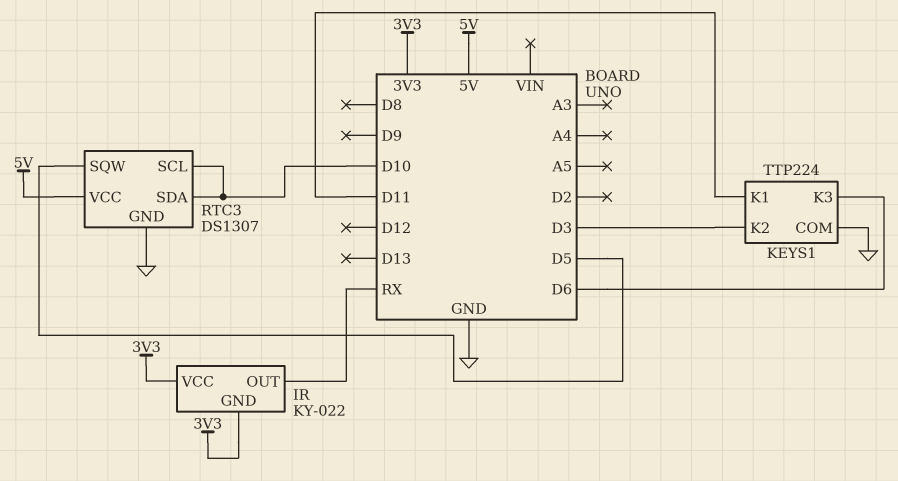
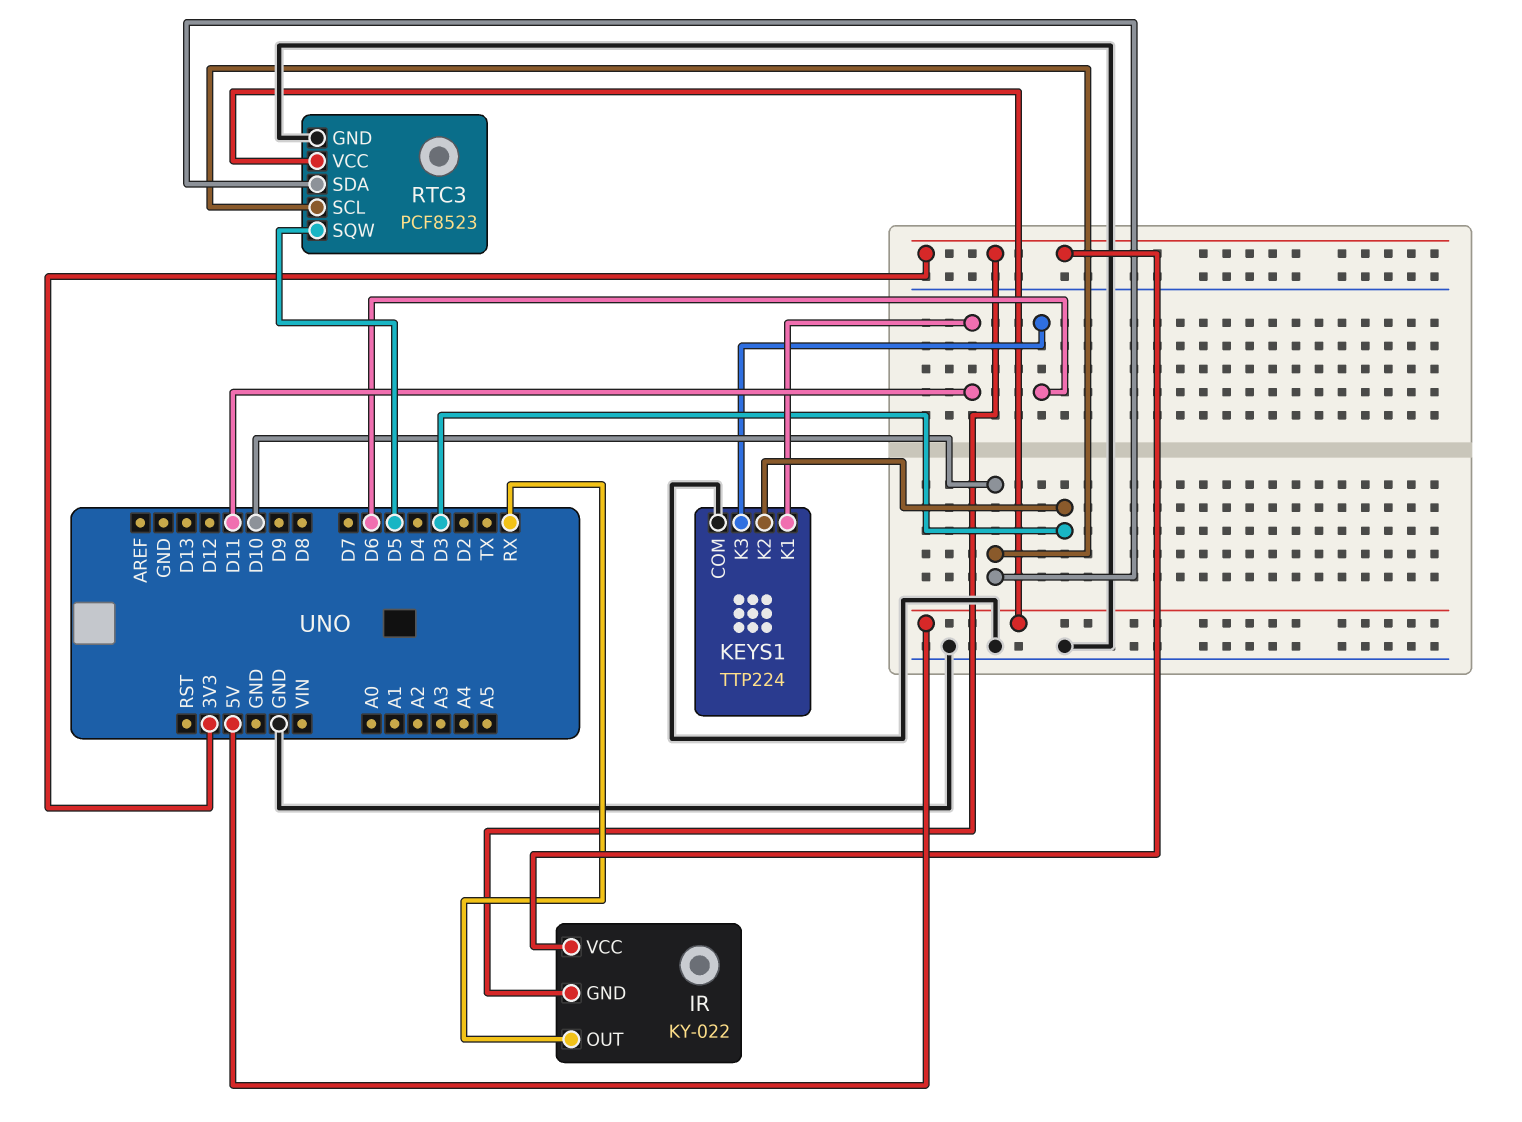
RTC3: DS1307 -> PCF8523

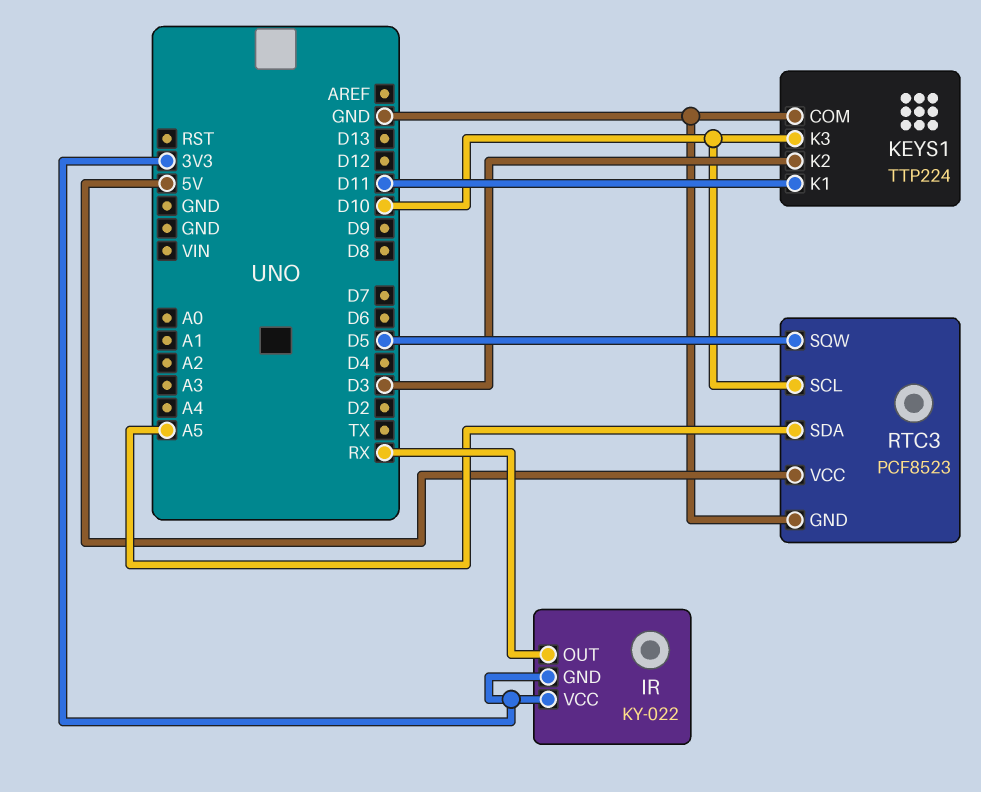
KEYS1 pin K3: D6 -> D10
RTC3 pin SDA: D10 -> A5

